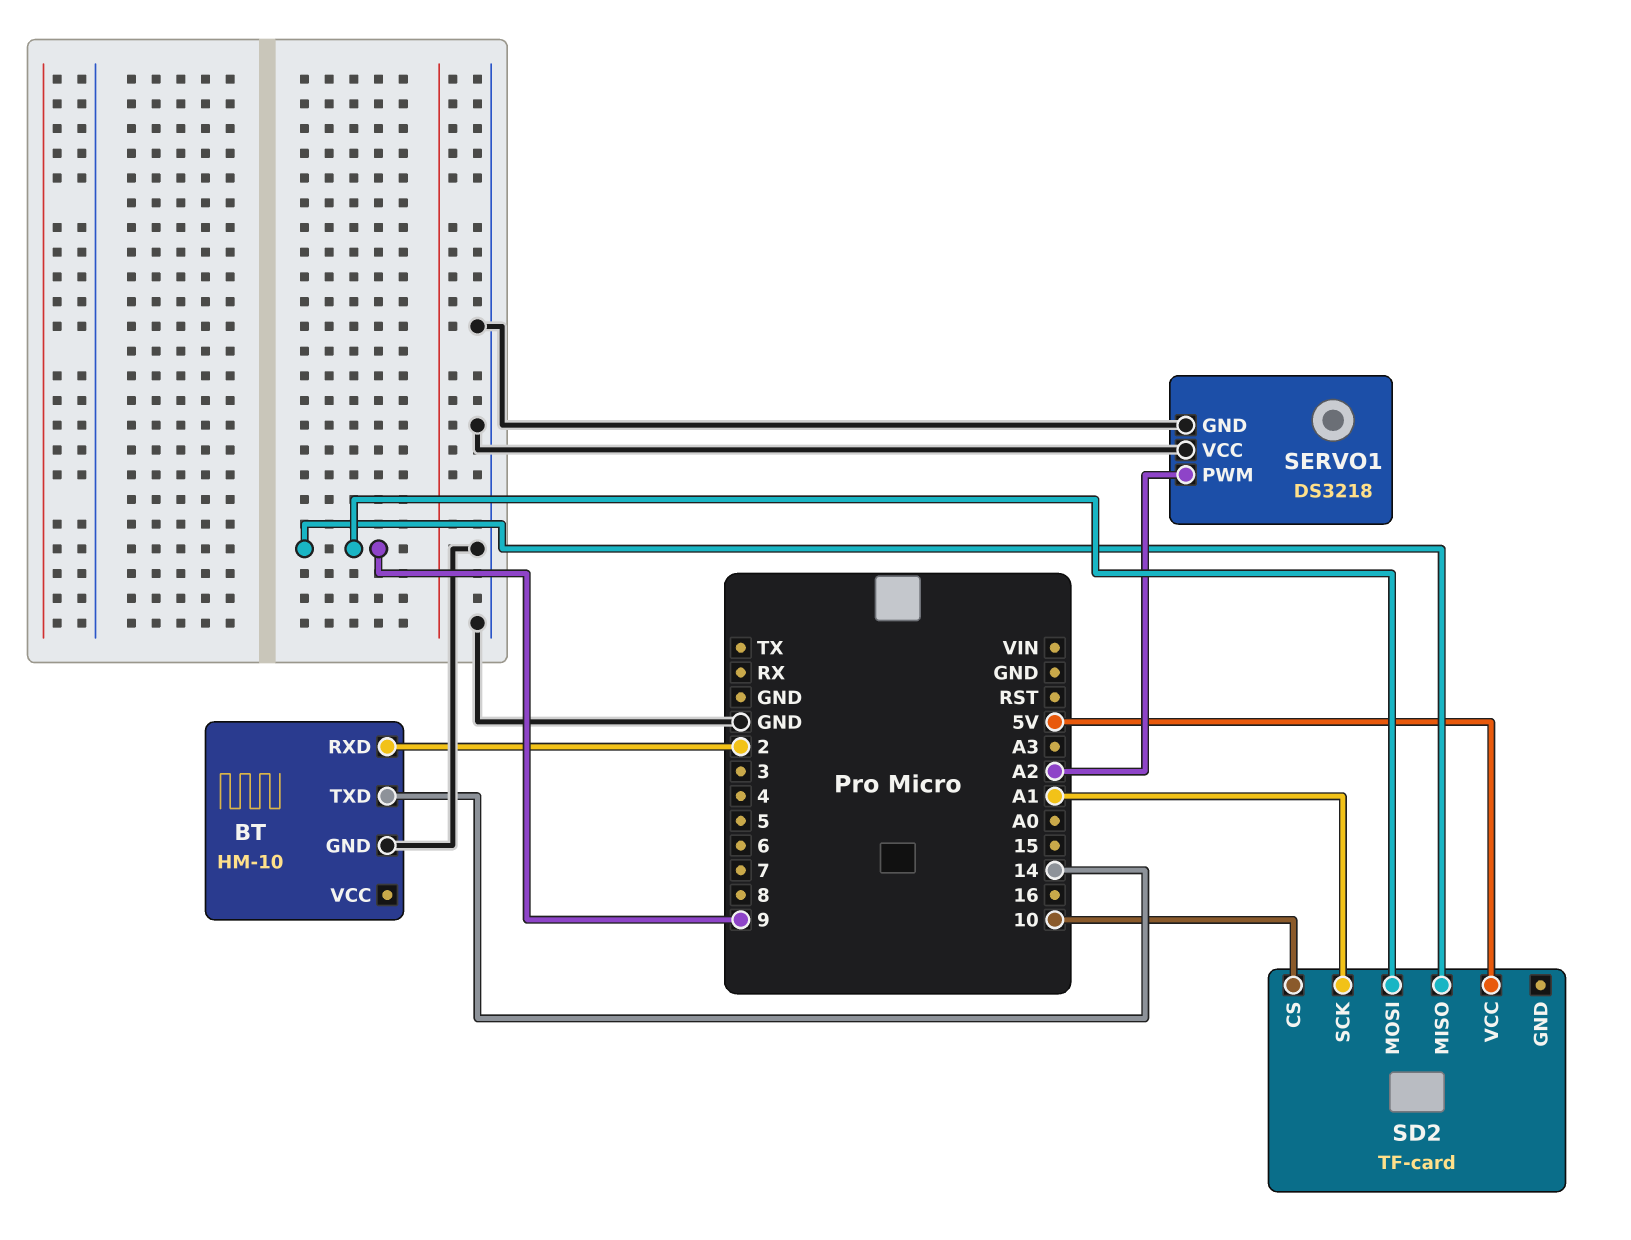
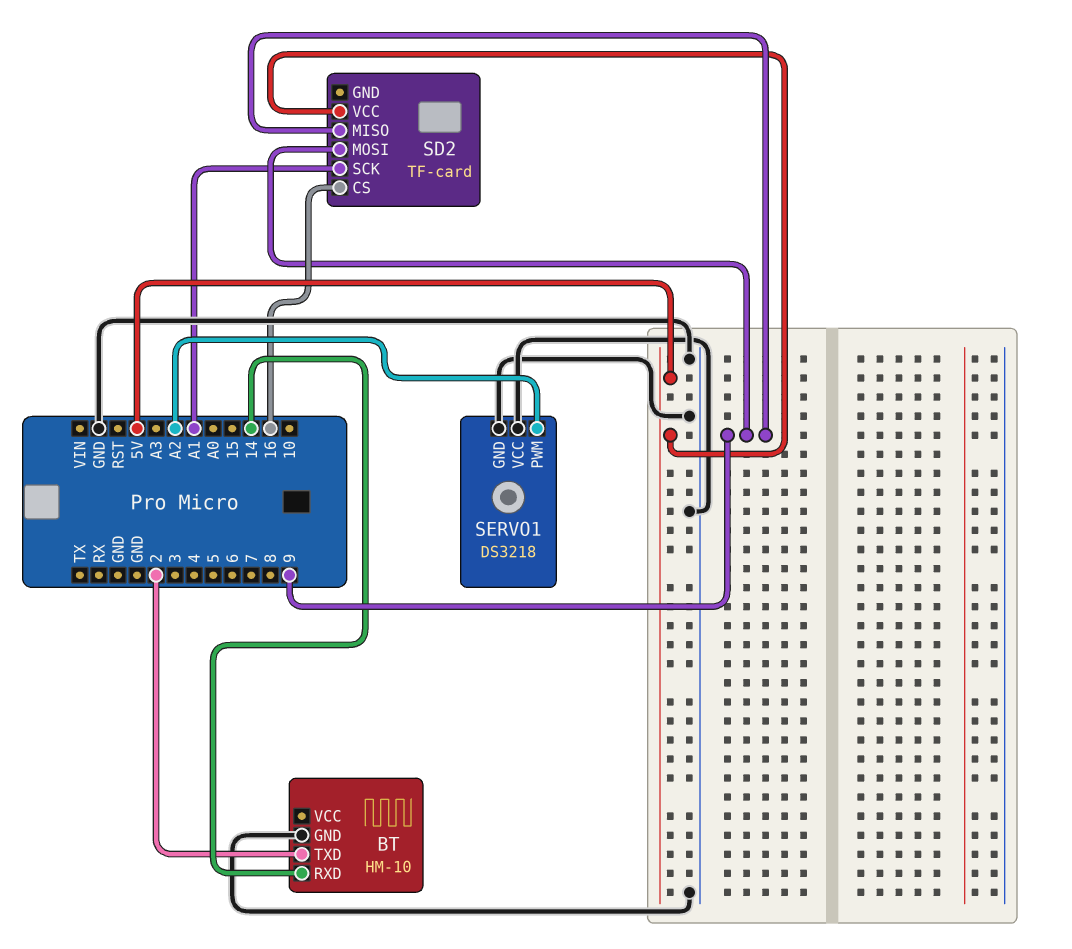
BT pin RXD: 2 -> 14
BT pin TXD: 14 -> 2
SD2 pin CS: 10 -> 16

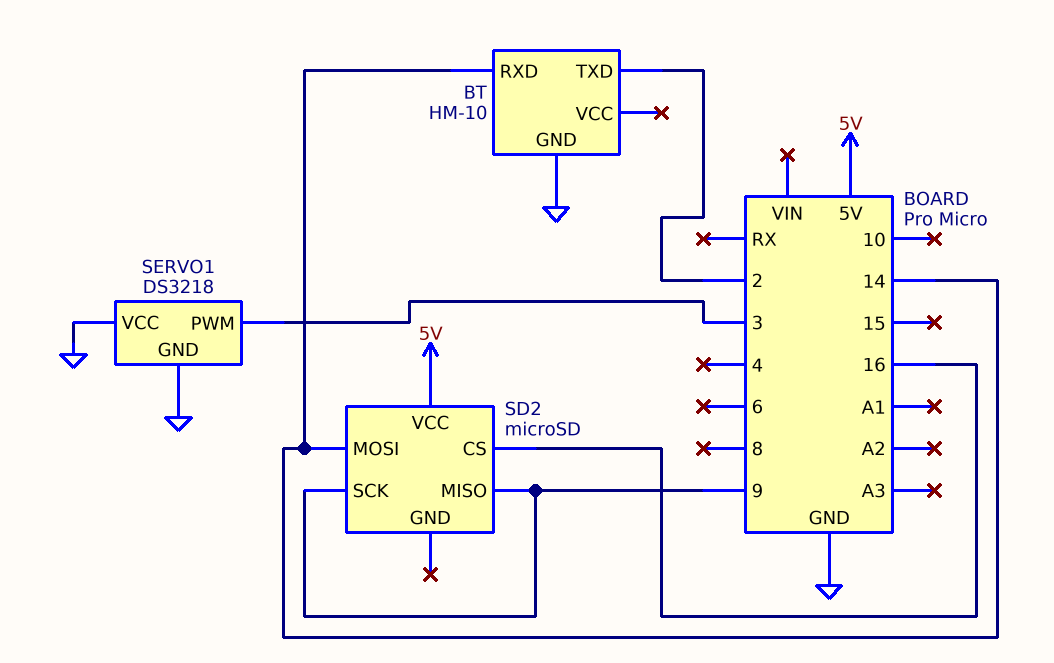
SD2: TF-card -> microSD
SD2 pin MOSI: 9 -> 14
SD2 pin SCK: A1 -> 9
SERVO1 pin PWM: A2 -> 3

